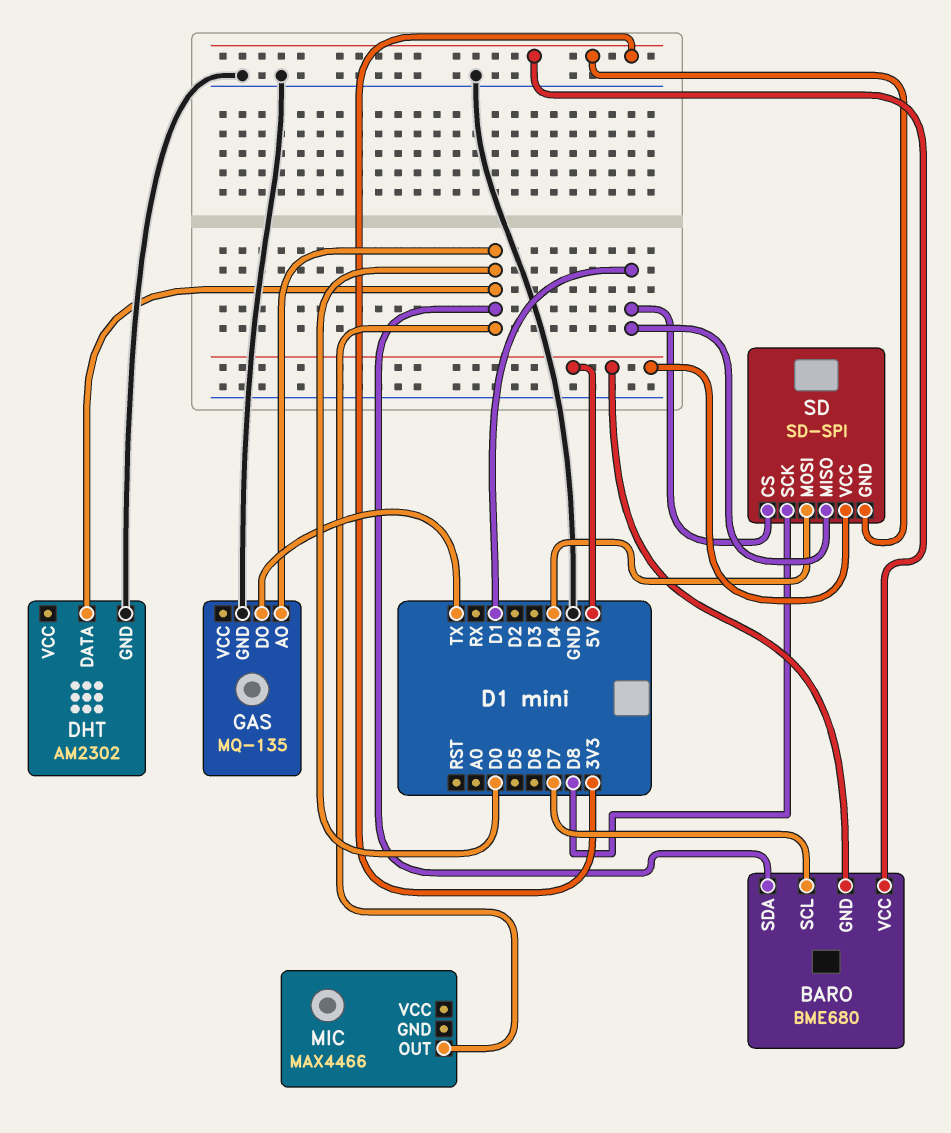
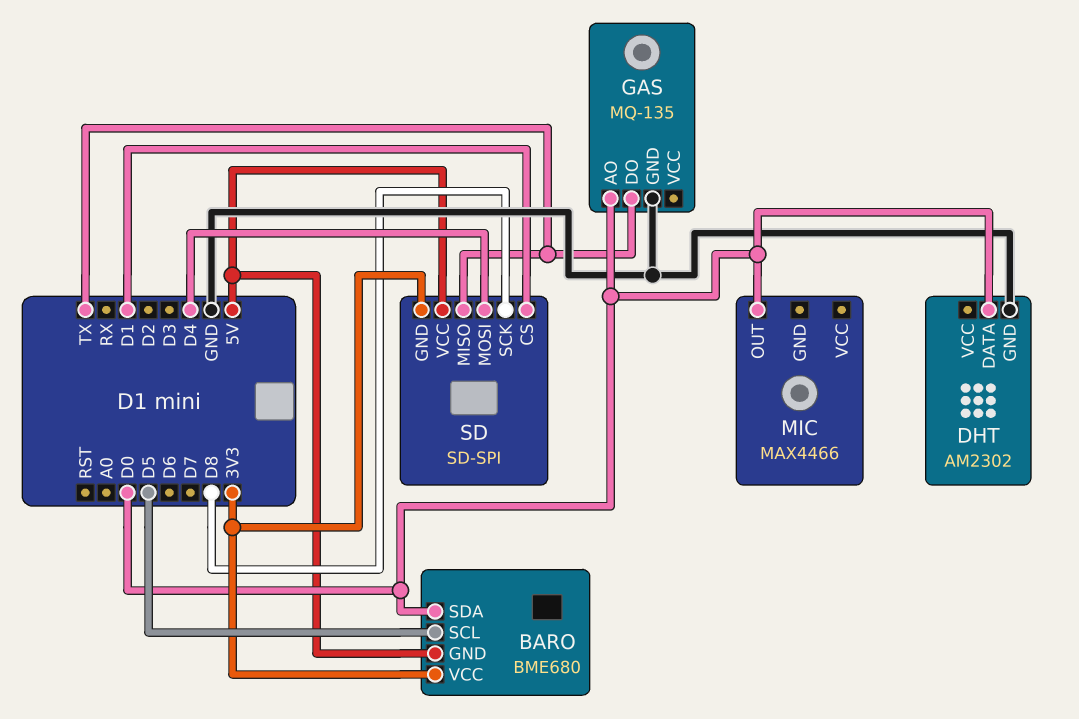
BARO pin SCL: D7 -> D5
SD pin MISO: D1 -> TX

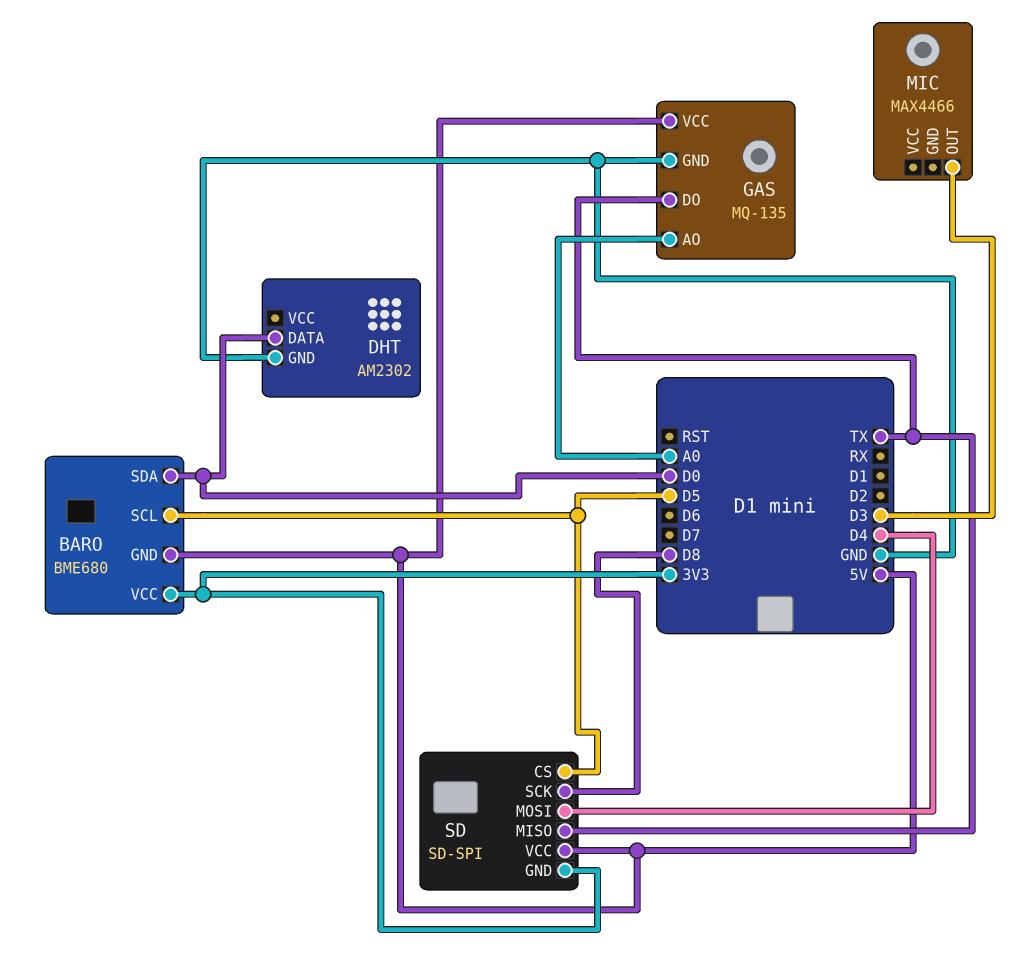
GAS pin AO: D0 -> A0
GAS pin VCC: none -> 5V
MIC pin OUT: D0 -> D3
SD pin CS: D1 -> D5

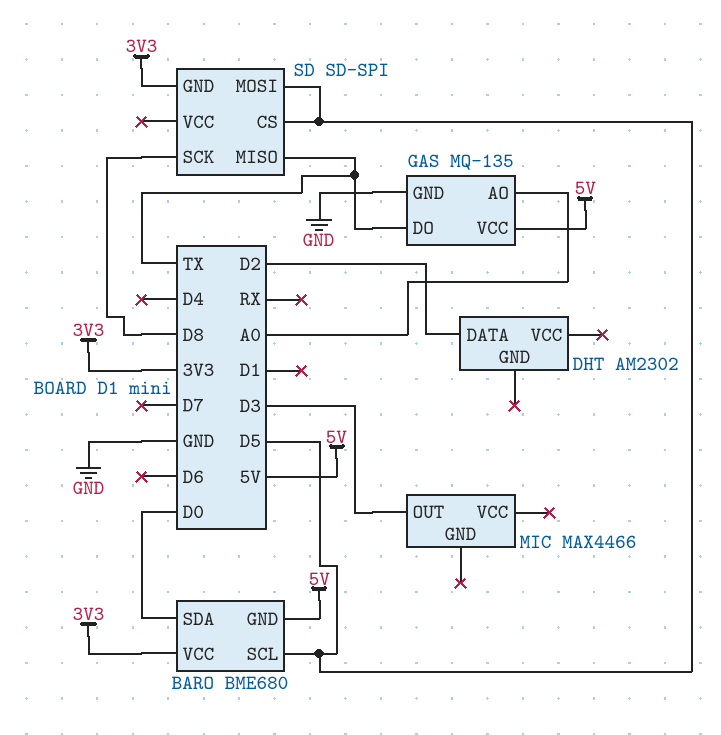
DHT pin DATA: D0 -> D2
DHT pin GND: GND -> none
SD pin MOSI: D4 -> D5
SD pin VCC: 5V -> none

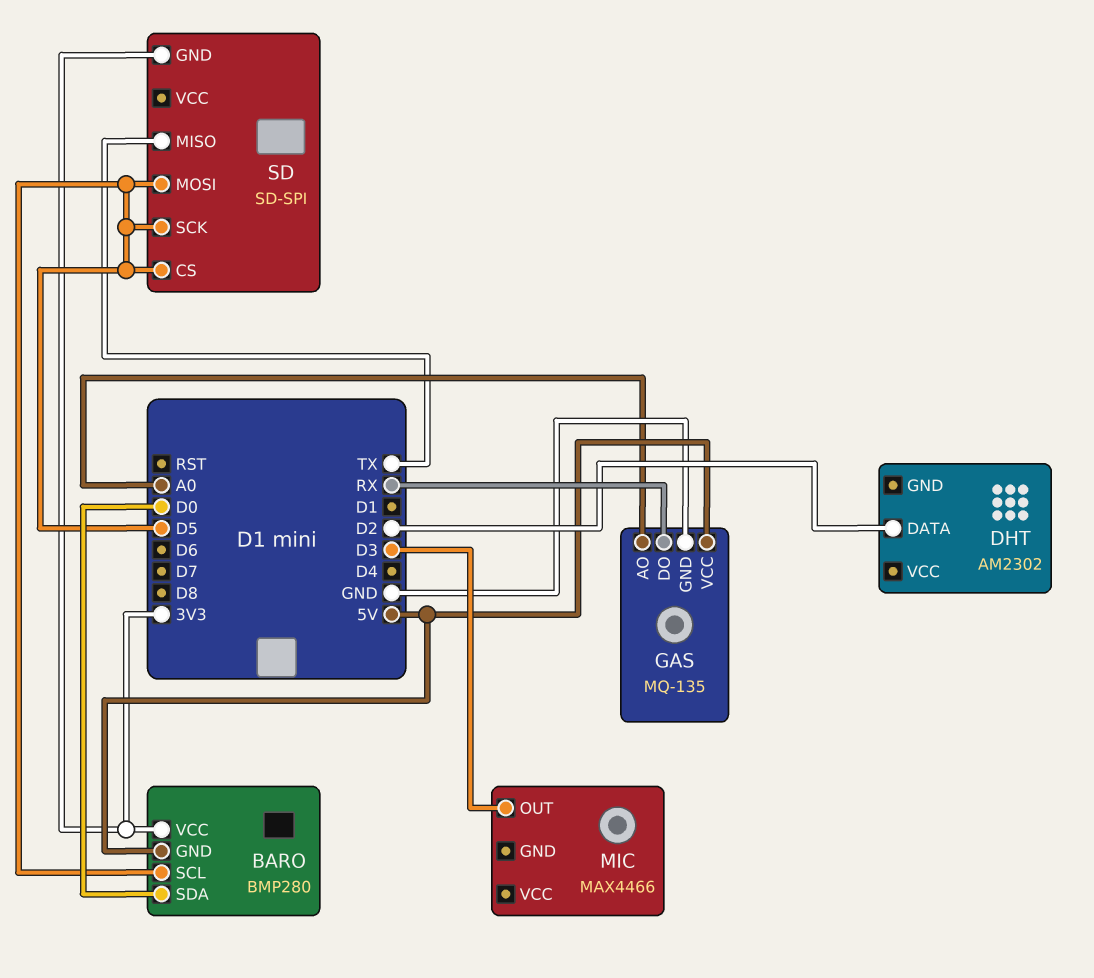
BARO: BME680 -> BMP280
GAS pin DO: TX -> RX
SD pin SCK: D8 -> D5

